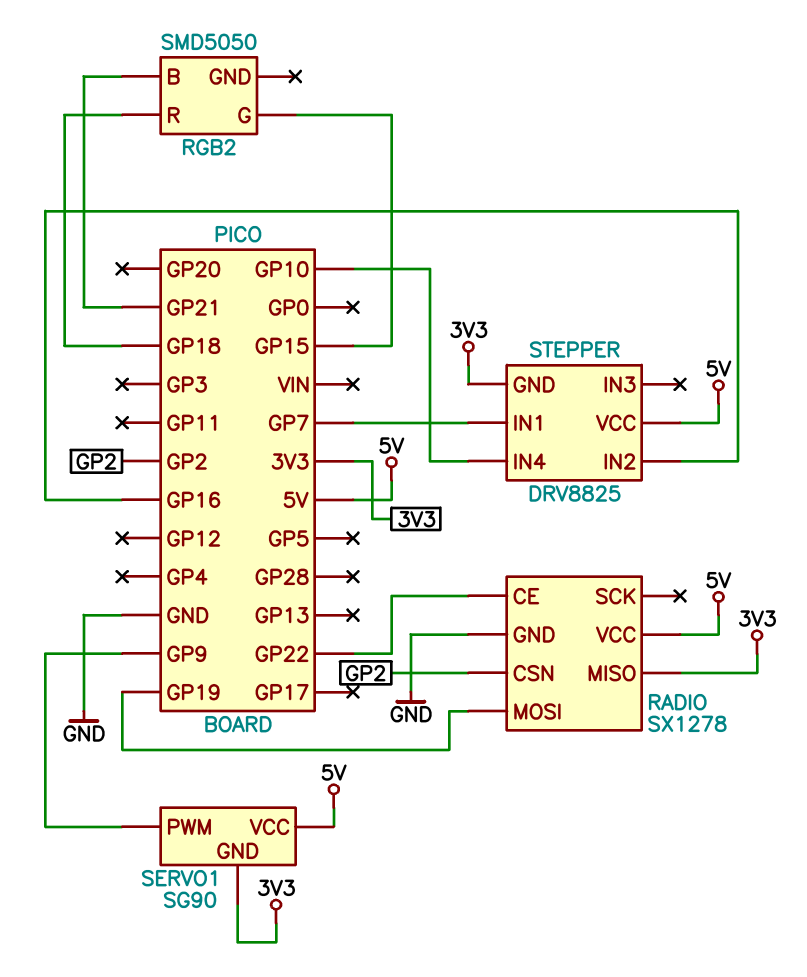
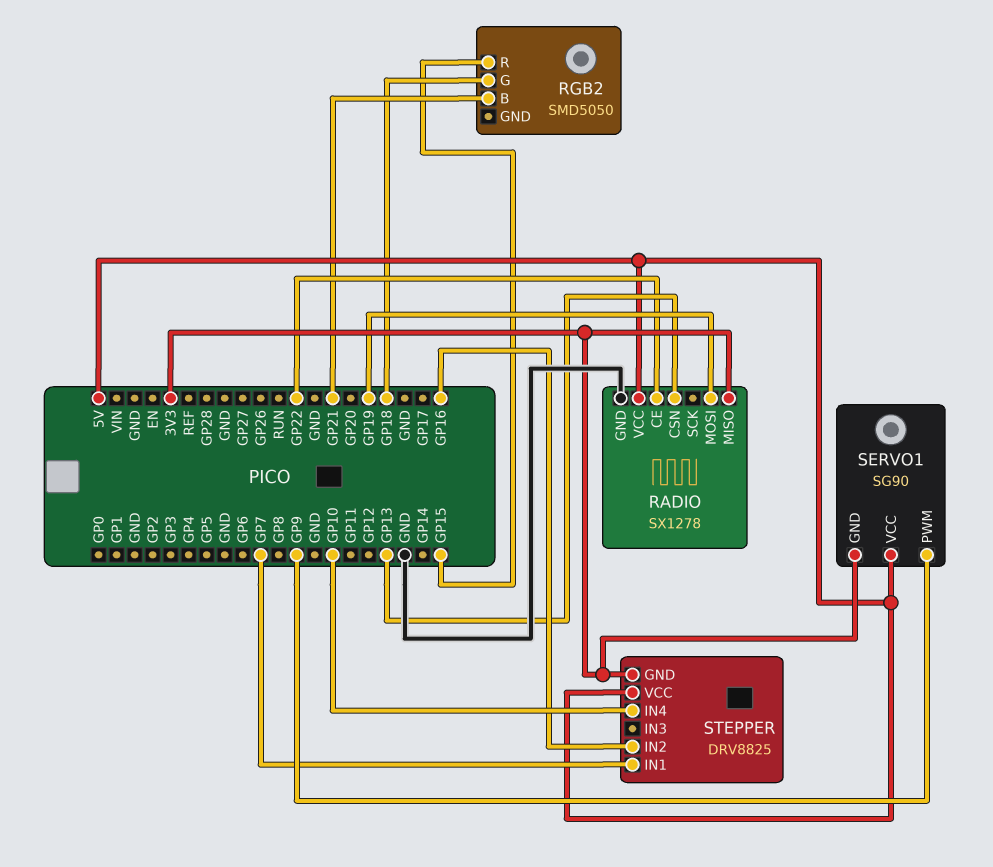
RADIO pin CSN: GP2 -> GP13
RGB2 pin G: GP15 -> GP18
RGB2 pin R: GP18 -> GP15

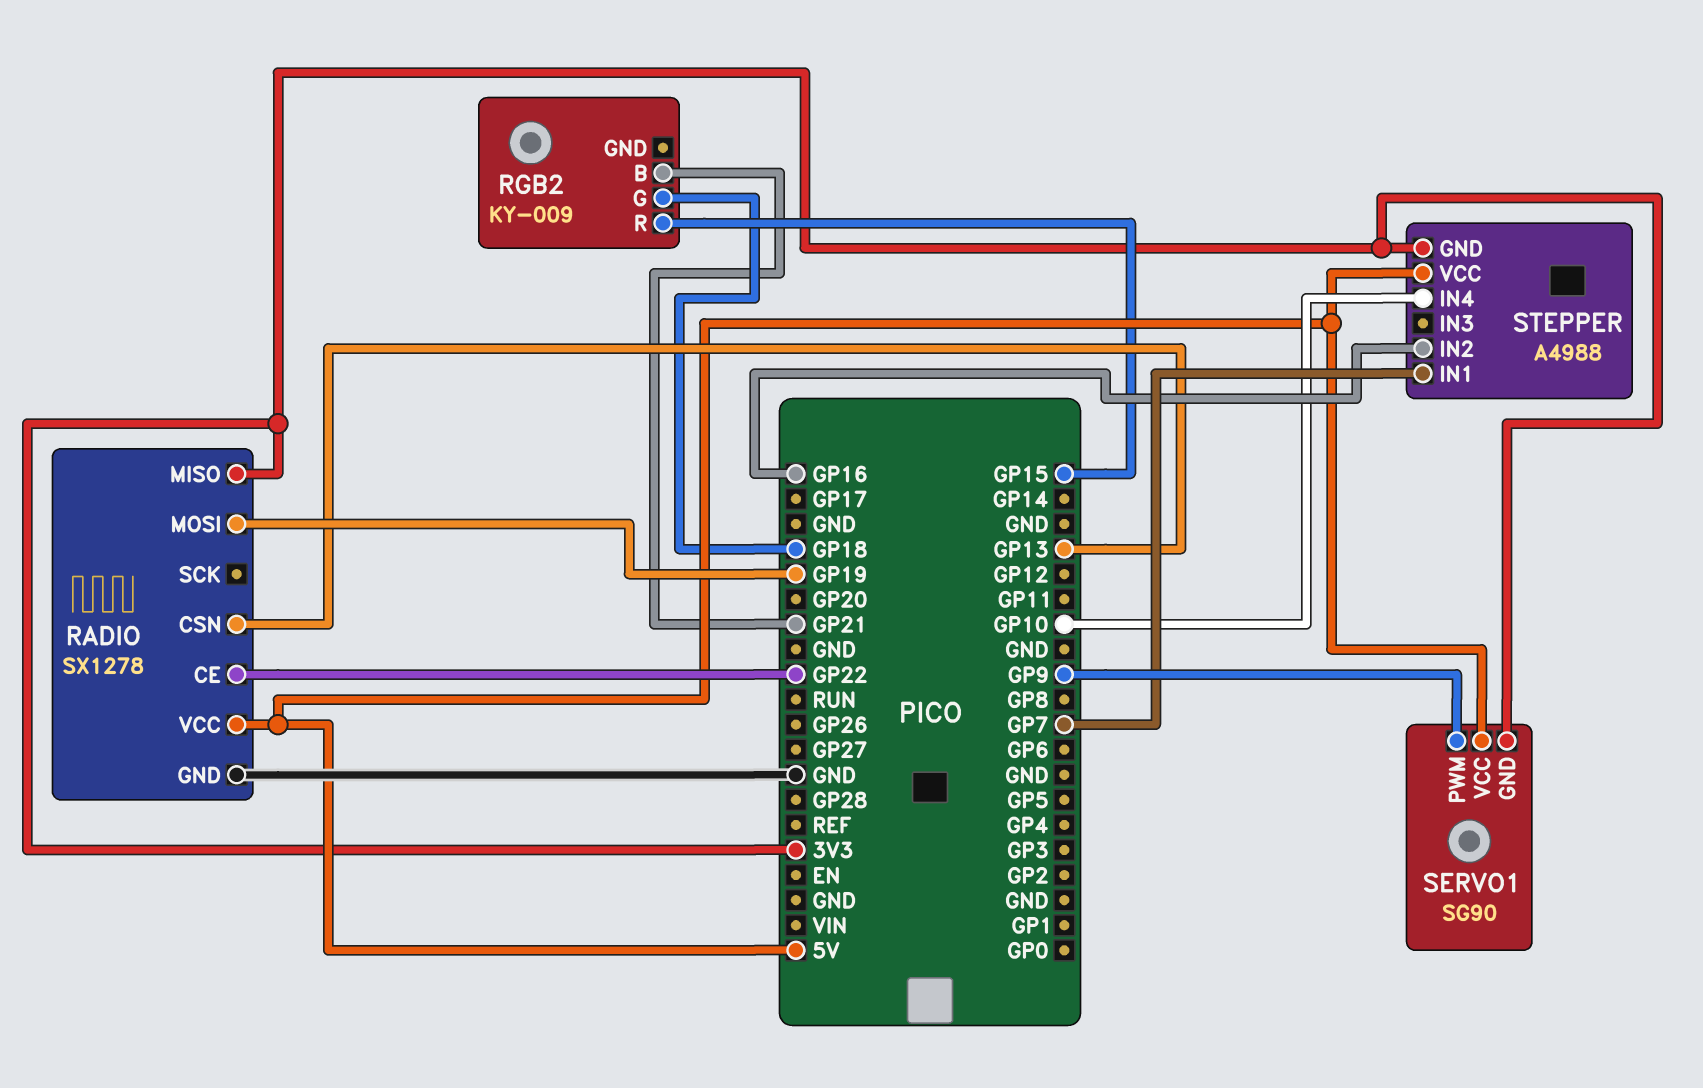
RGB2: SMD5050 -> KY-009
STEPPER: DRV8825 -> A4988

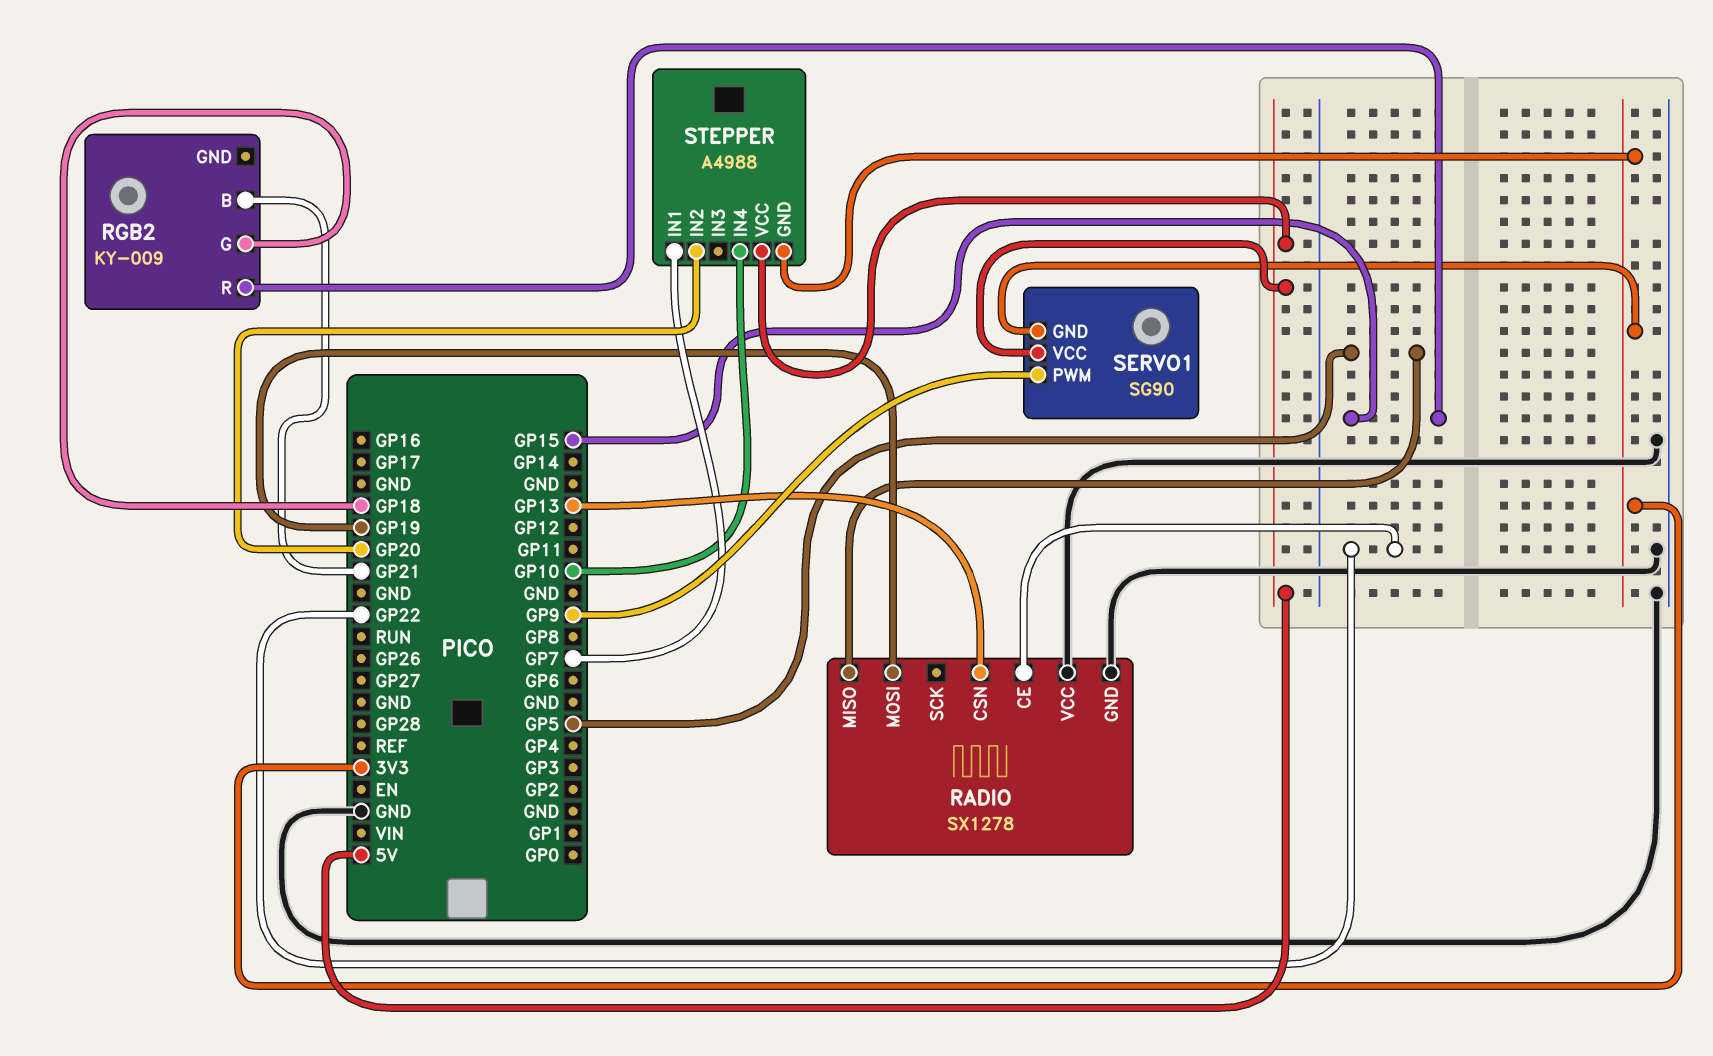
RADIO pin MISO: 3V3 -> GP5
RADIO pin VCC: 5V -> GND
STEPPER pin IN2: GP16 -> GP20

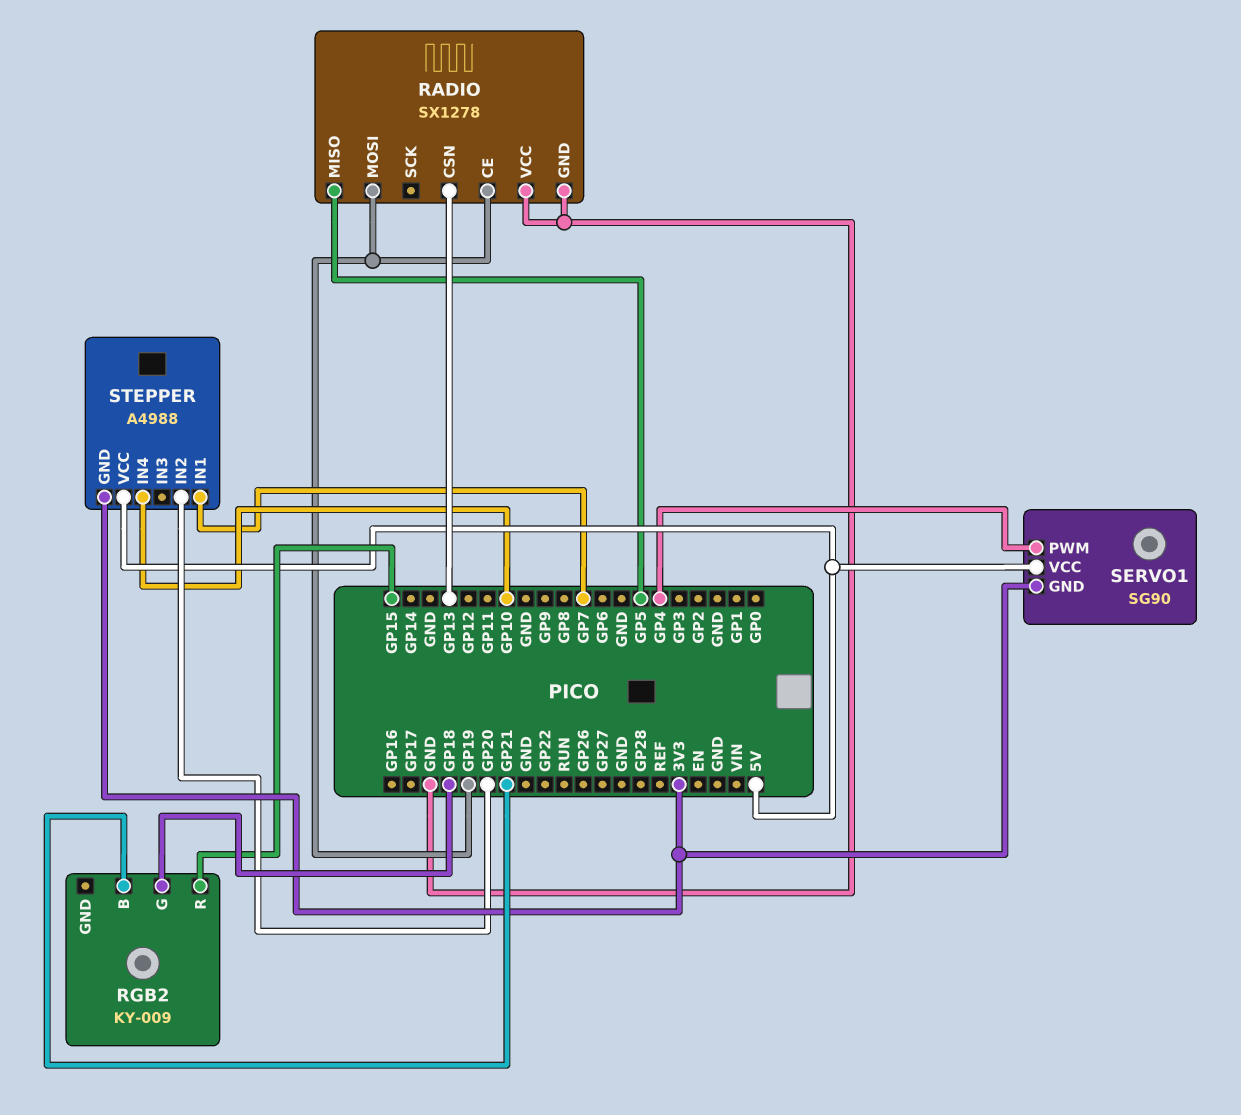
RADIO pin CE: GP22 -> GP19
SERVO1 pin PWM: GP9 -> GP4

